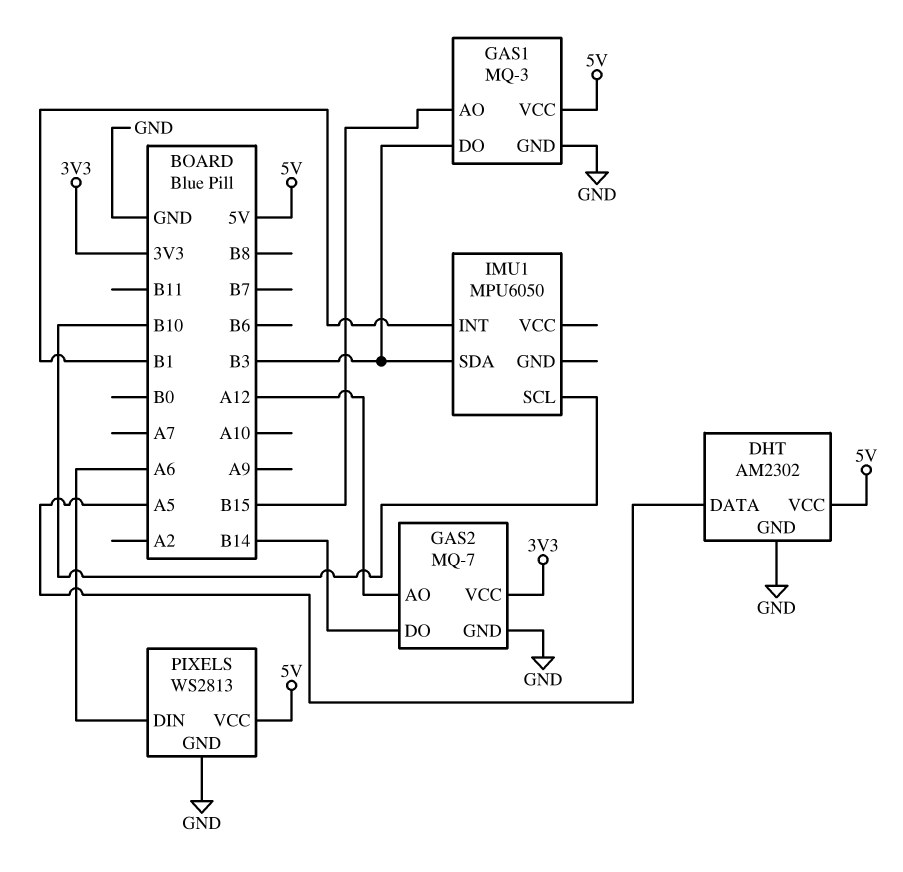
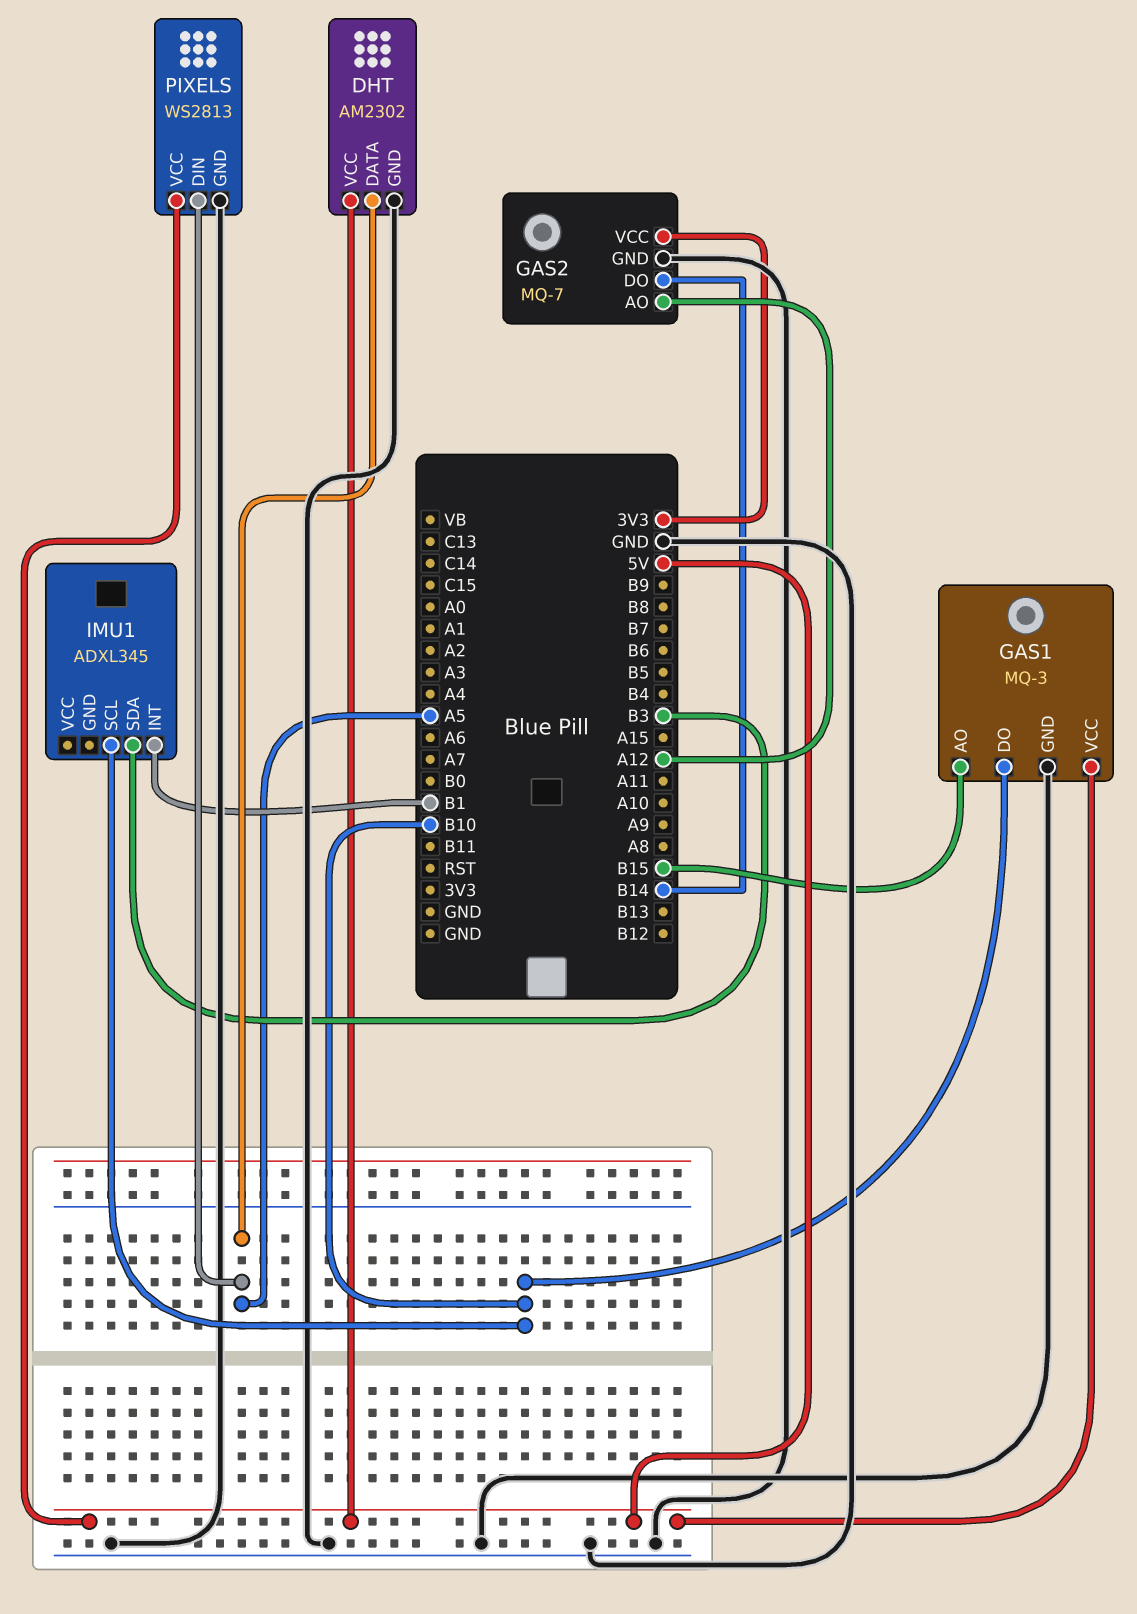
GAS1 pin DO: B3 -> B10
IMU1: MPU6050 -> ADXL345
PIXELS pin DIN: A6 -> A5

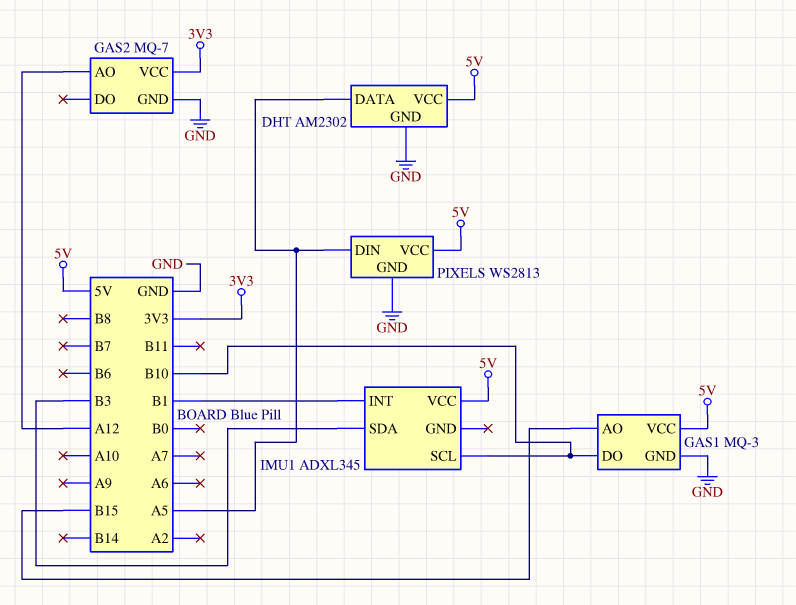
GAS2 pin DO: B14 -> none
IMU1 pin VCC: none -> 5V

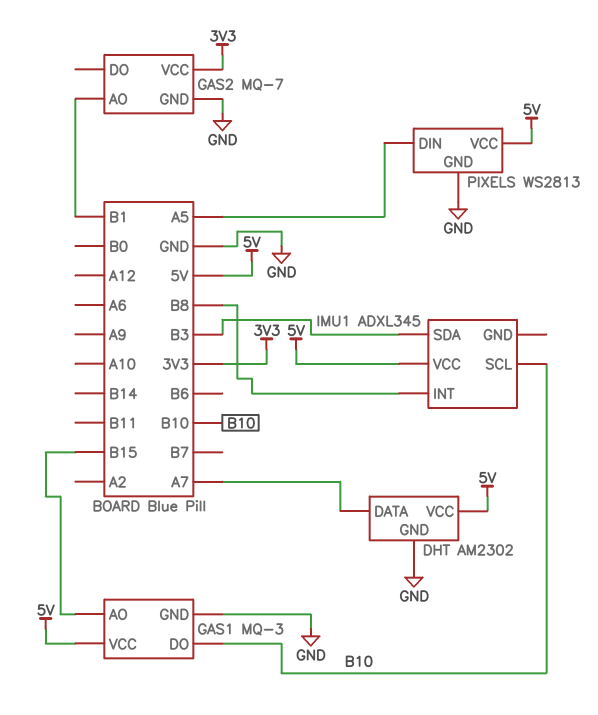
DHT pin DATA: A5 -> A7
GAS2 pin AO: A12 -> B1
IMU1 pin INT: B1 -> B8

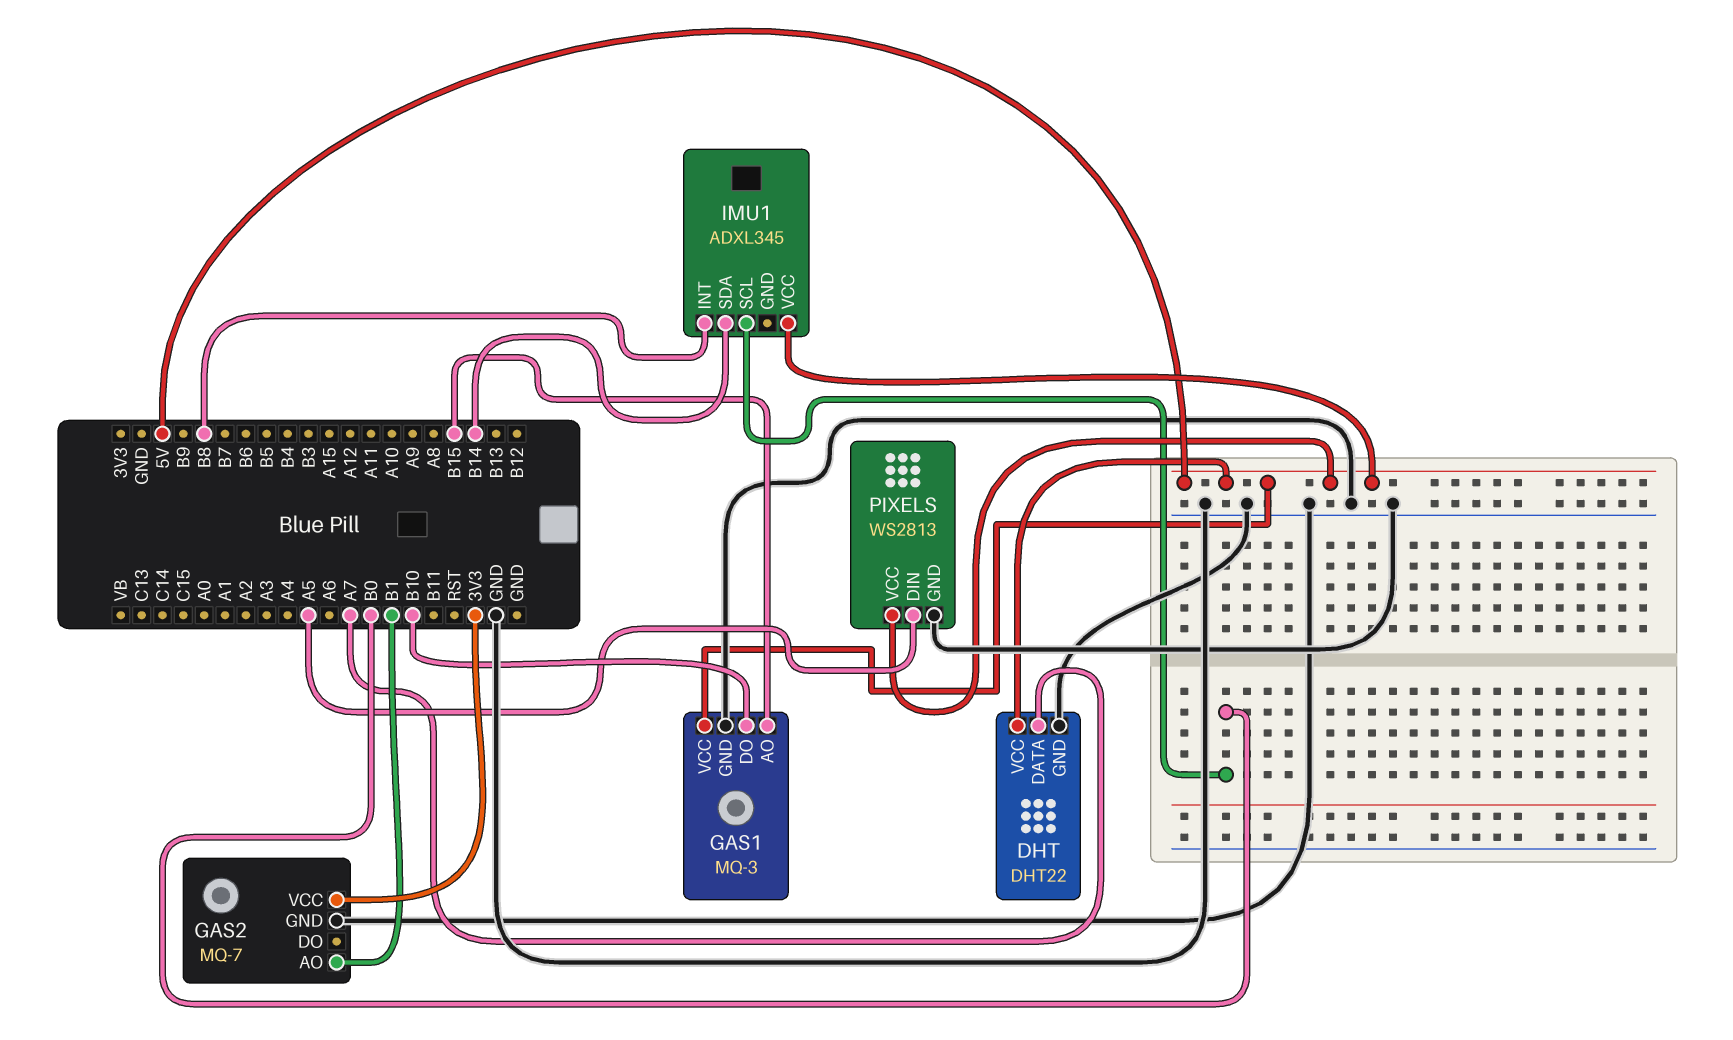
DHT: AM2302 -> DHT22
IMU1 pin SCL: B10 -> B0
IMU1 pin SDA: B3 -> B14

